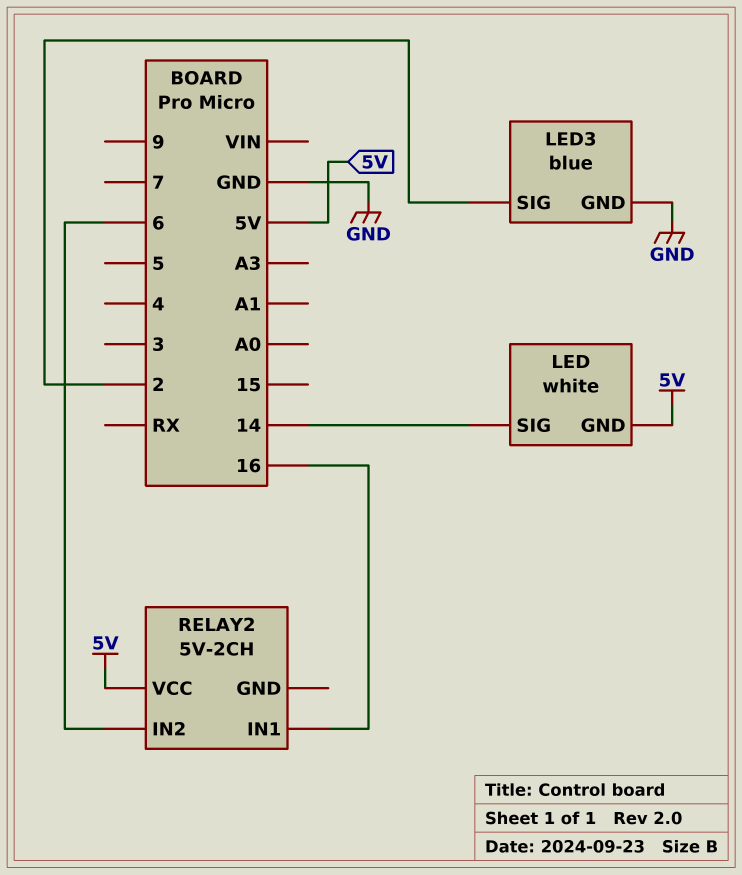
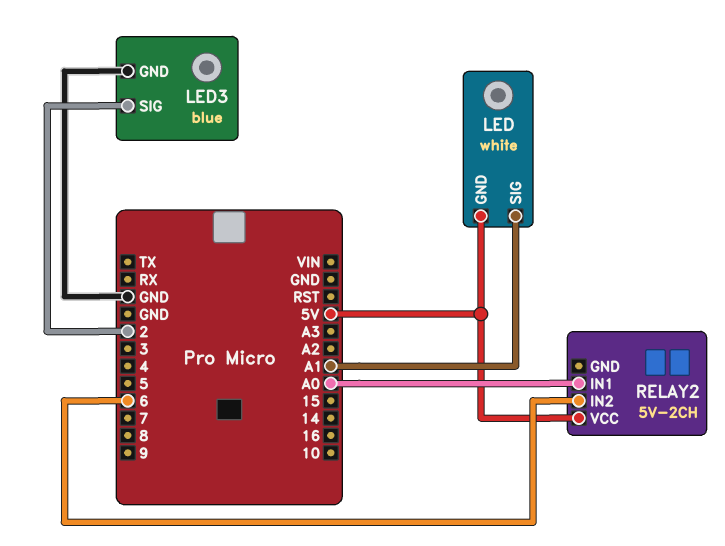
LED pin SIG: 14 -> A1
RELAY2 pin IN1: 16 -> A0

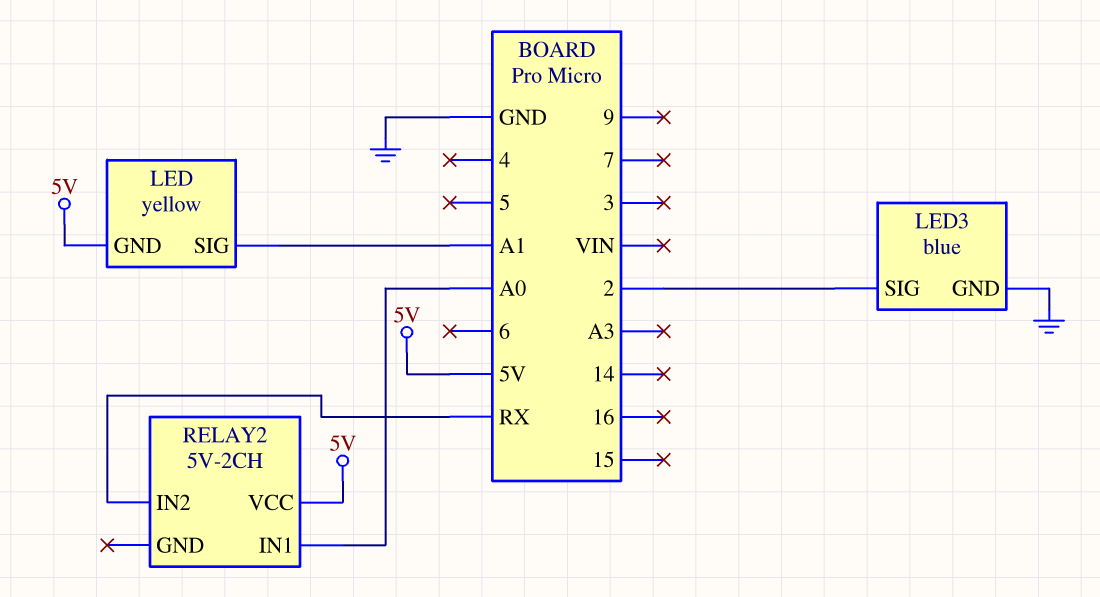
LED: white -> yellow
RELAY2 pin IN2: 6 -> RX

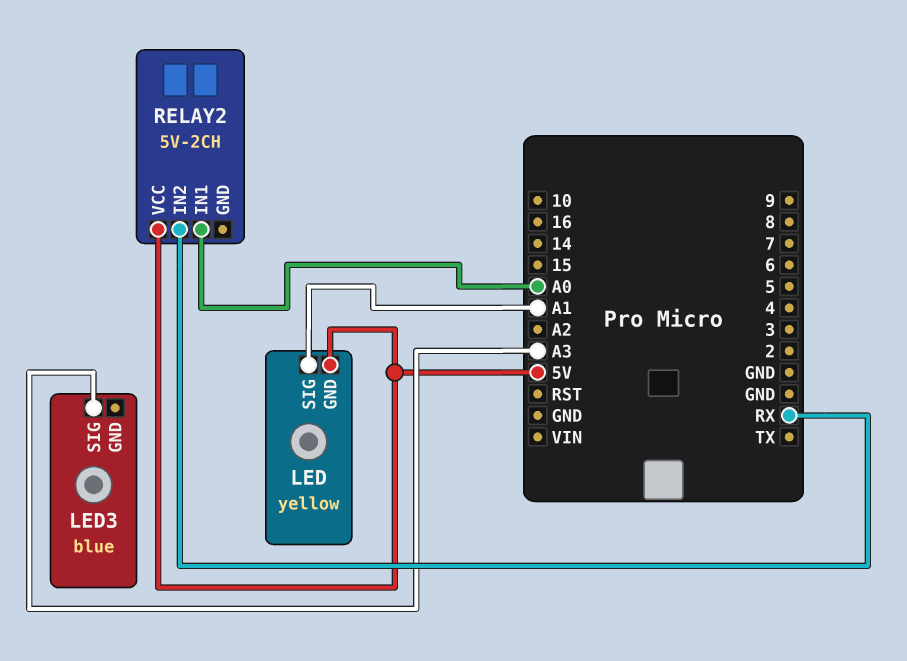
LED3 pin GND: GND -> none
LED3 pin SIG: 2 -> A3

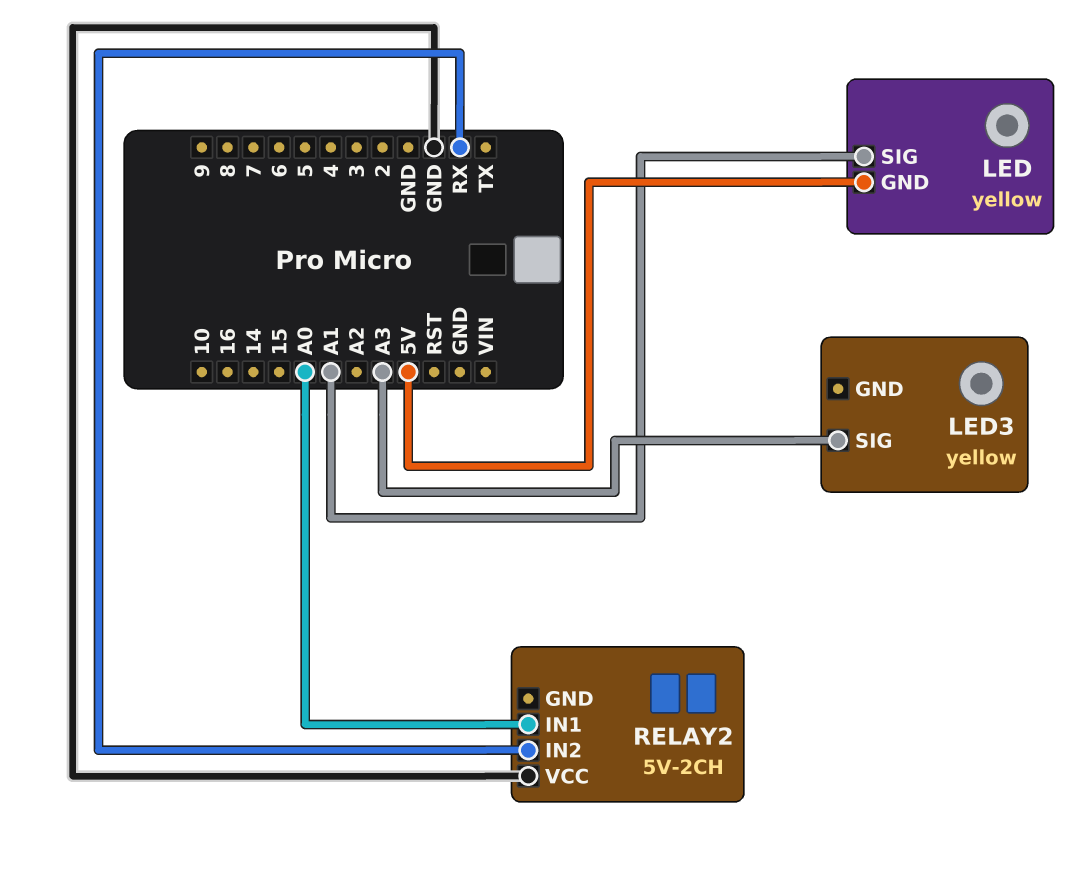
LED3: blue -> yellow
RELAY2 pin VCC: 5V -> GND

